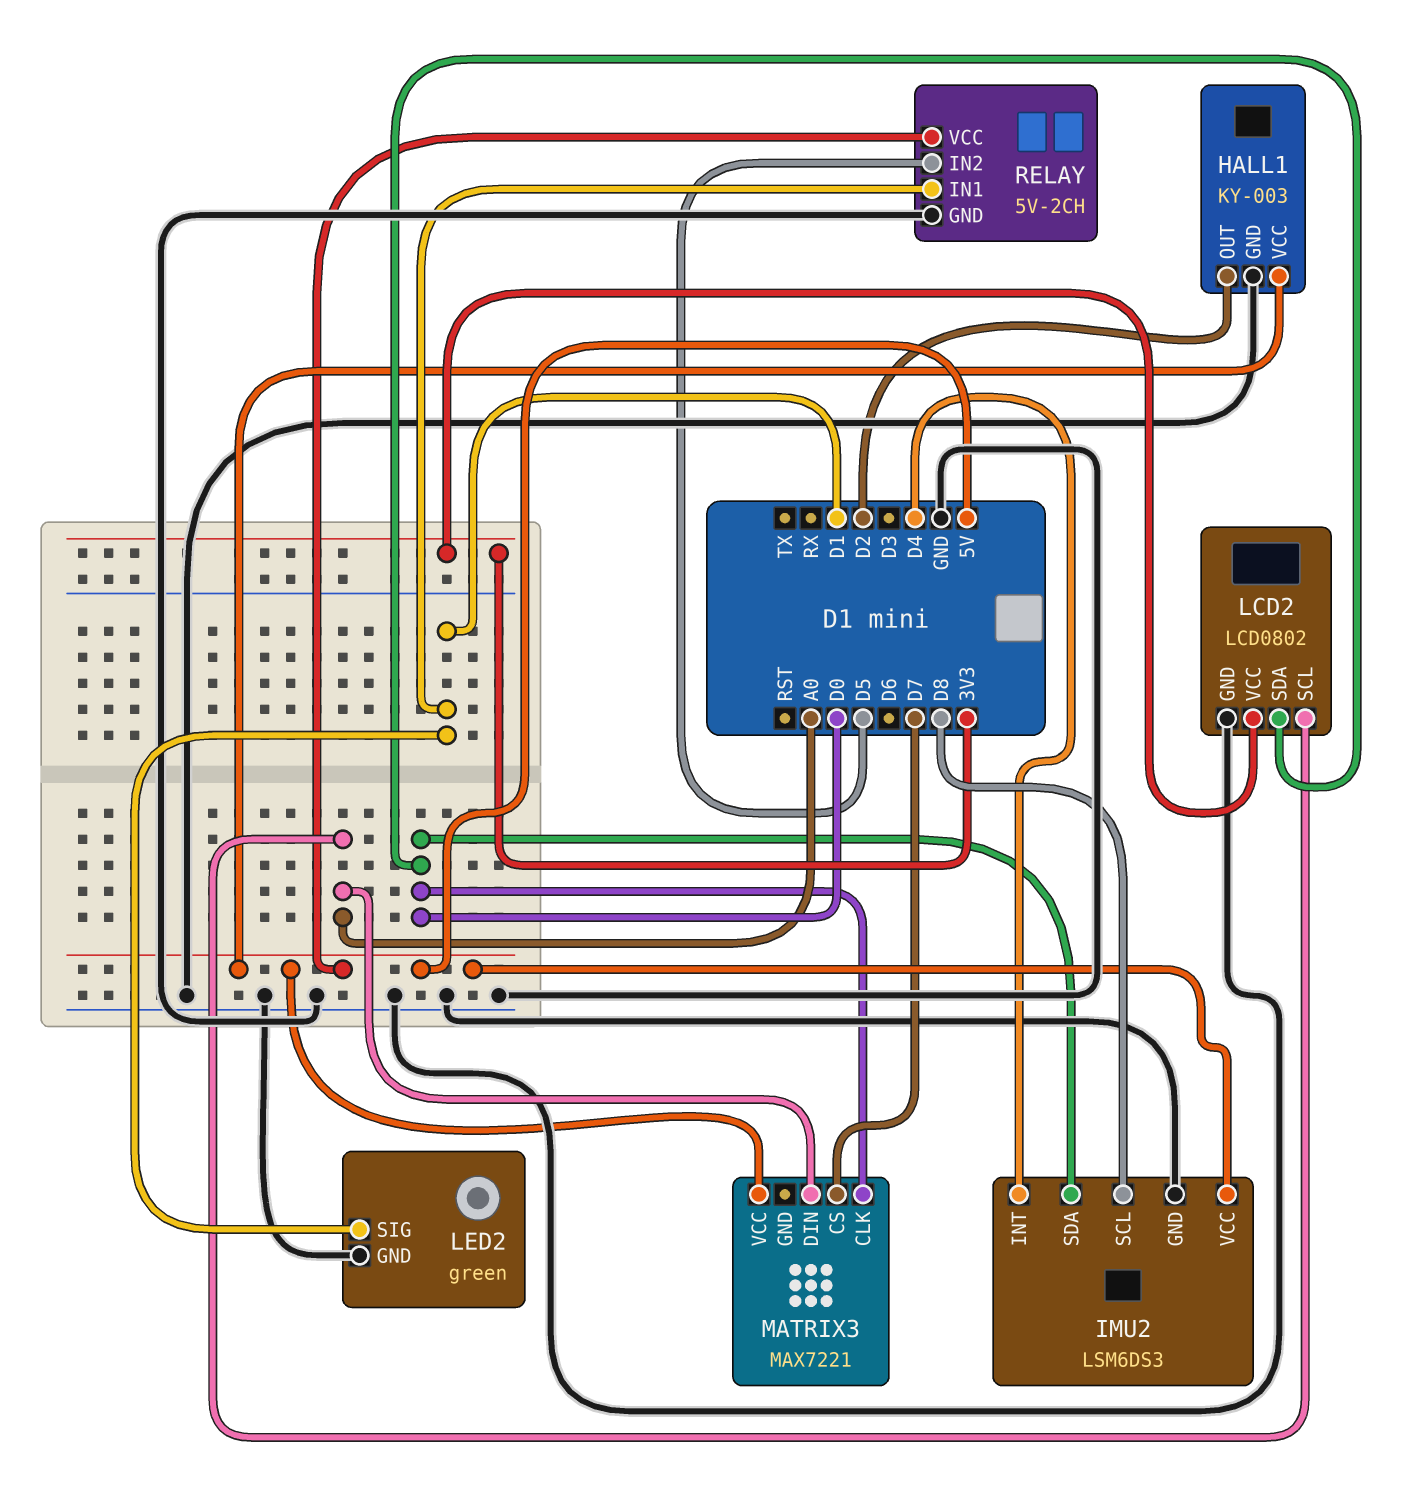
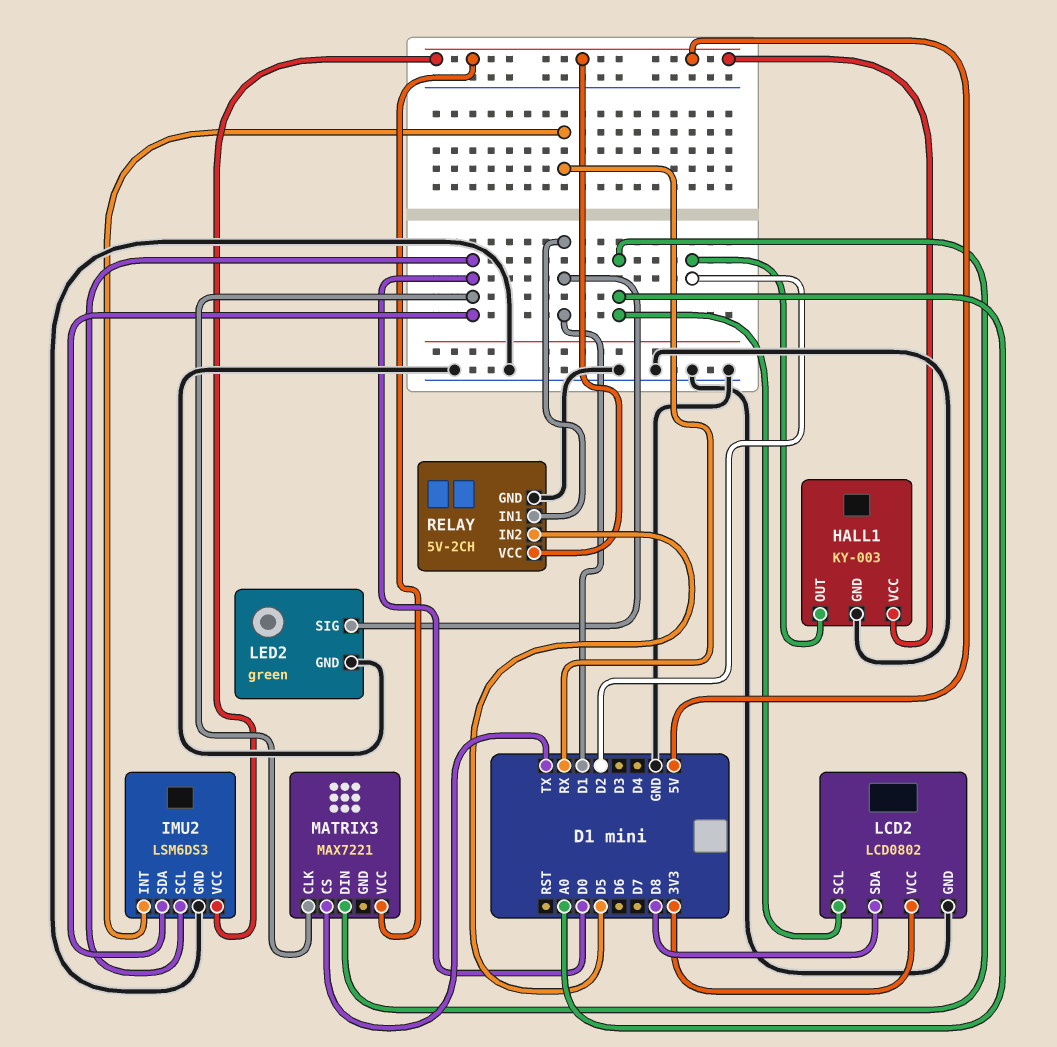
IMU2 pin INT: D4 -> RX
IMU2 pin SCL: D8 -> D0
LCD2 pin SDA: D0 -> D8
MATRIX3 pin CS: D7 -> TX

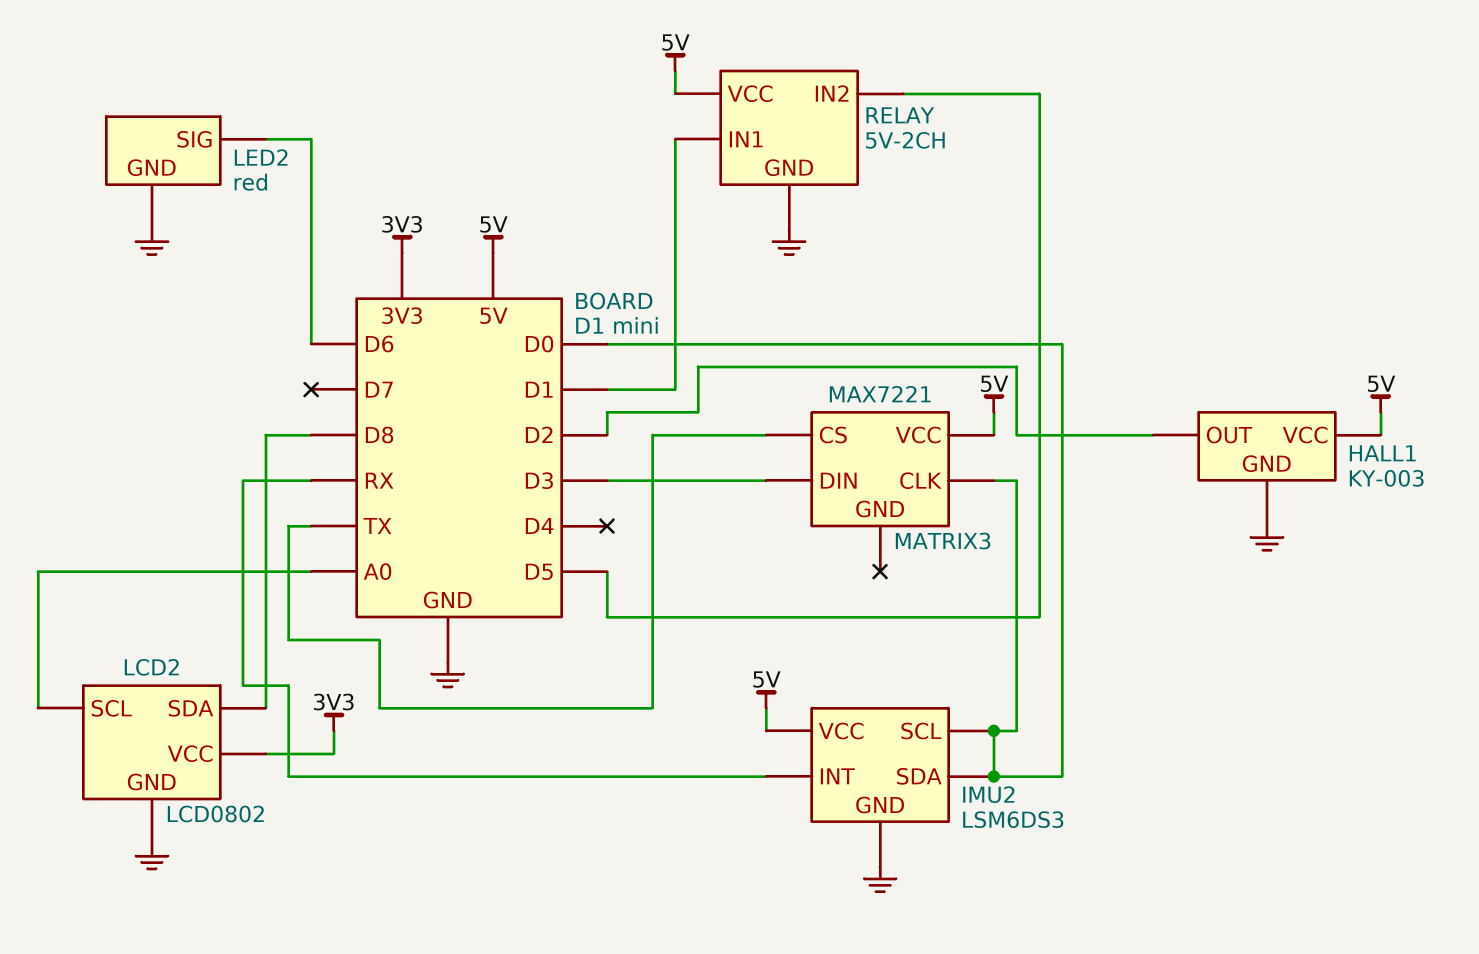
LED2: green -> red
LED2 pin SIG: D1 -> D6
MATRIX3 pin DIN: A0 -> D3

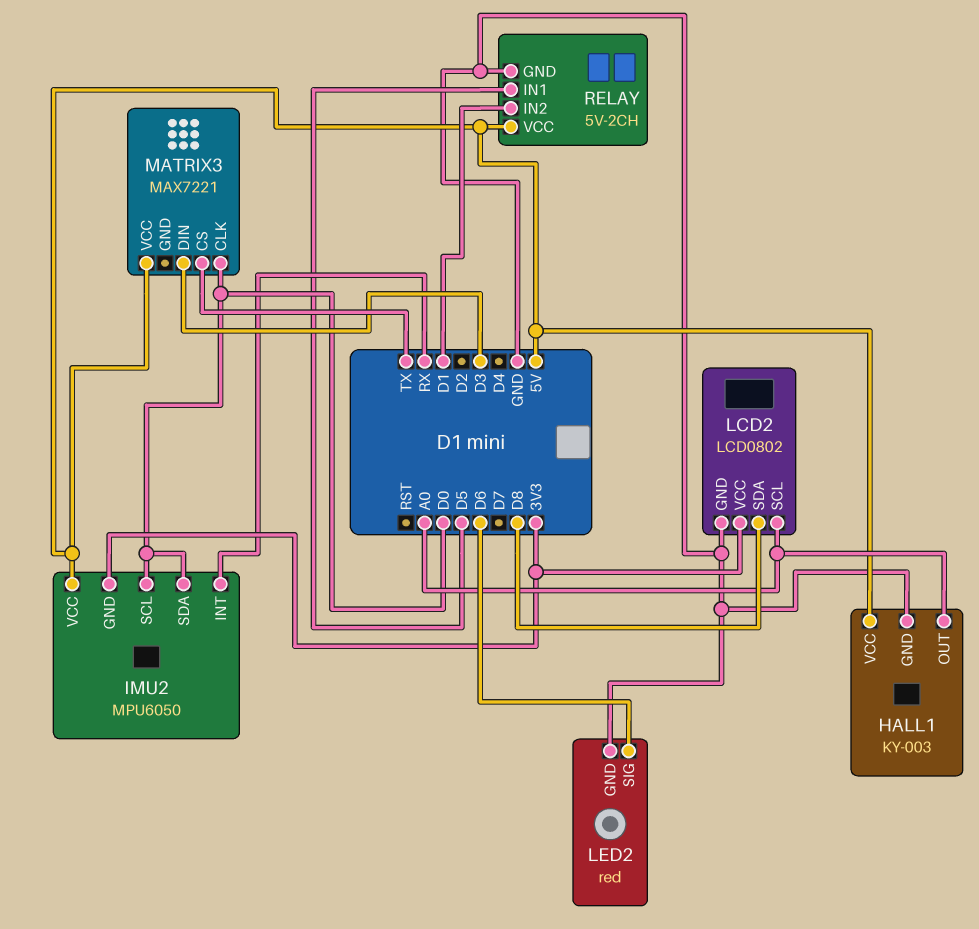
HALL1 pin OUT: D2 -> A0
IMU2: LSM6DS3 -> MPU6050
IMU2 pin GND: GND -> 3V3
RELAY pin IN1: D1 -> D5
RELAY pin IN2: D5 -> D1

